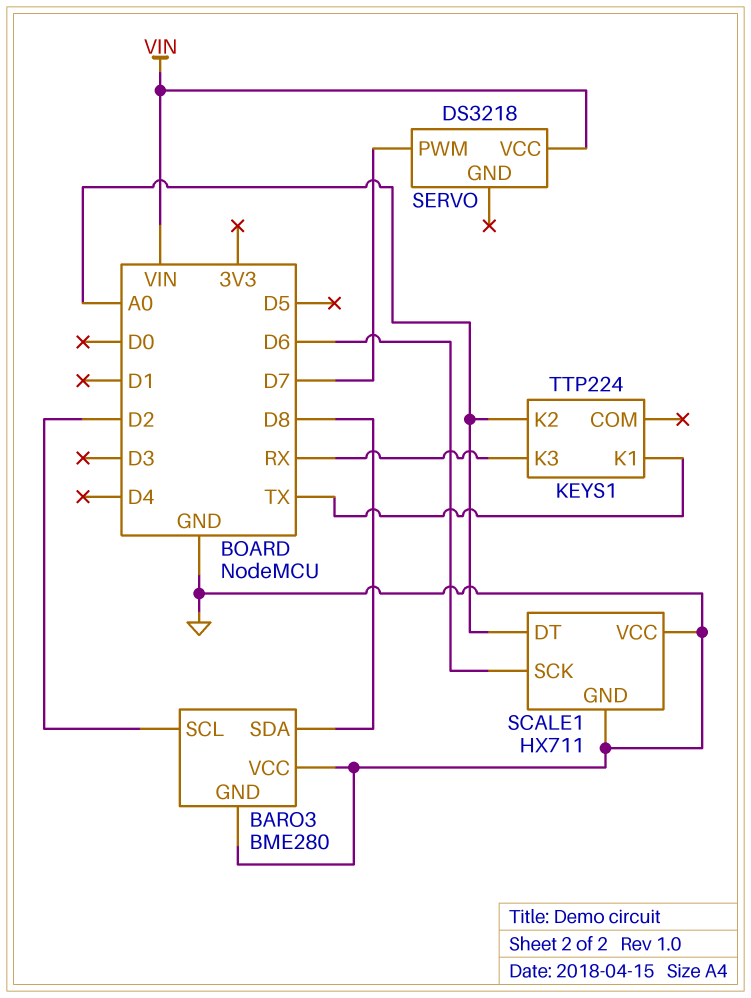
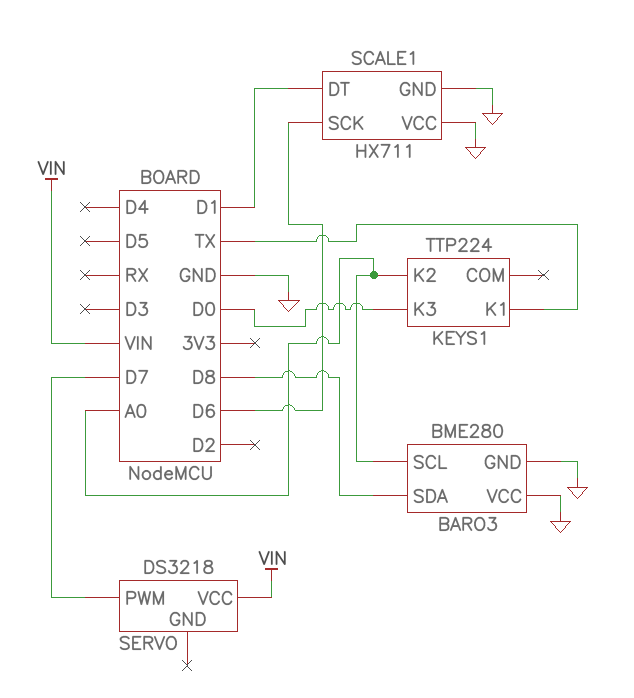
BARO3 pin SCL: D2 -> A0
KEYS1 pin K3: RX -> D0
SCALE1 pin DT: A0 -> D1

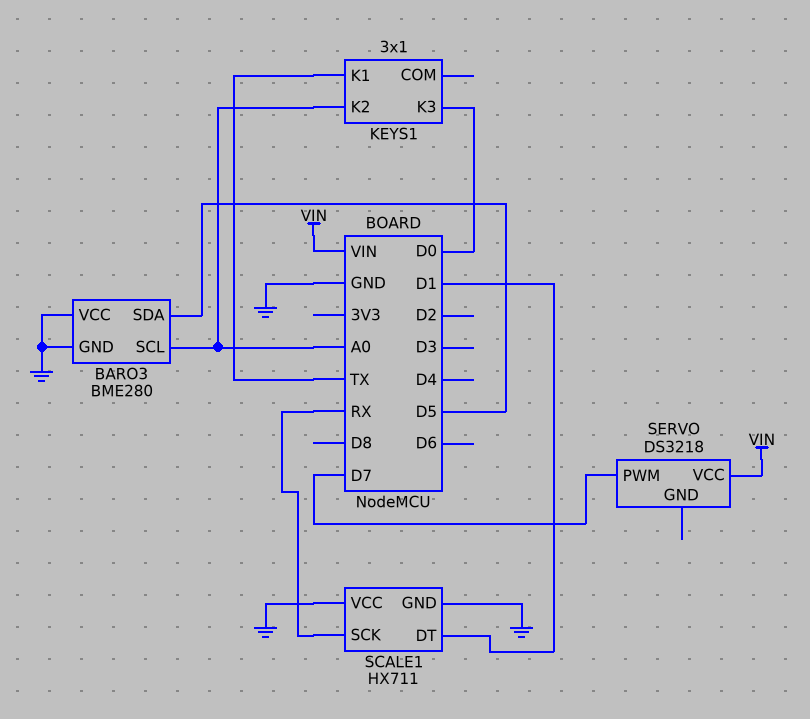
BARO3 pin SDA: D8 -> D5
KEYS1: TTP224 -> 3x1
SCALE1 pin SCK: D6 -> RX

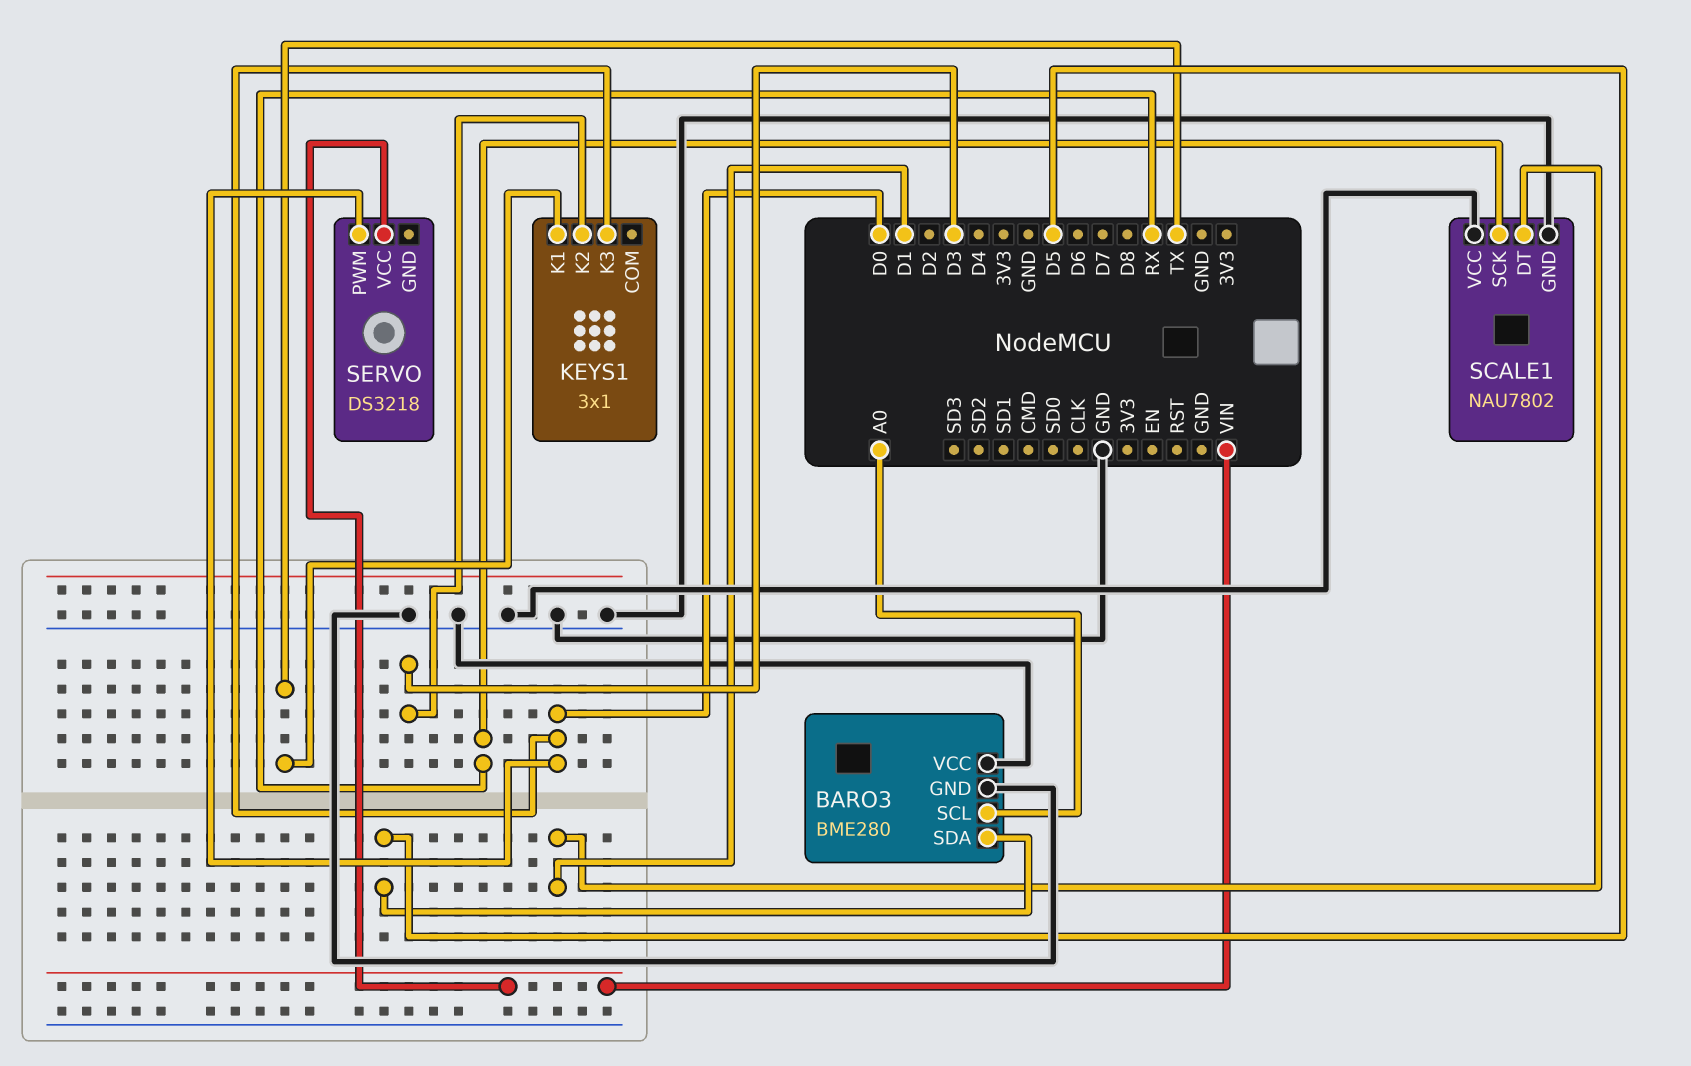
KEYS1 pin K2: A0 -> D3
SCALE1: HX711 -> NAU7802
SERVO pin PWM: D7 -> D0

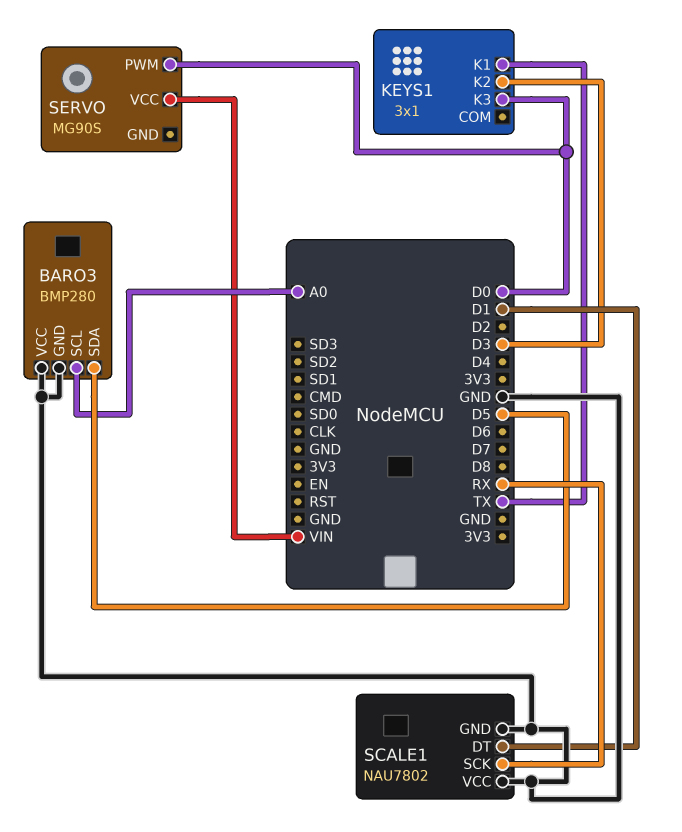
BARO3: BME280 -> BMP280
SERVO: DS3218 -> MG90S

